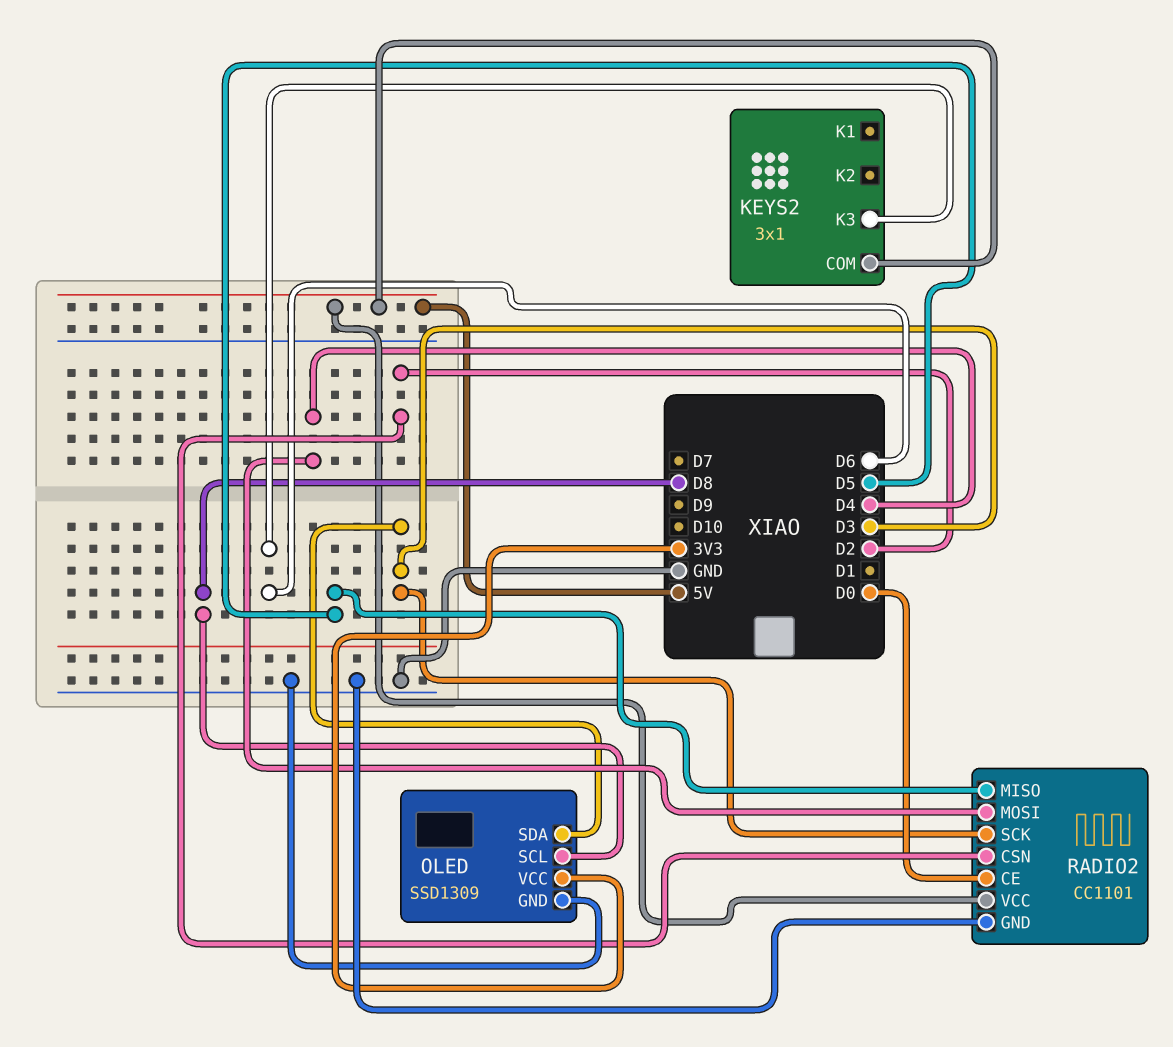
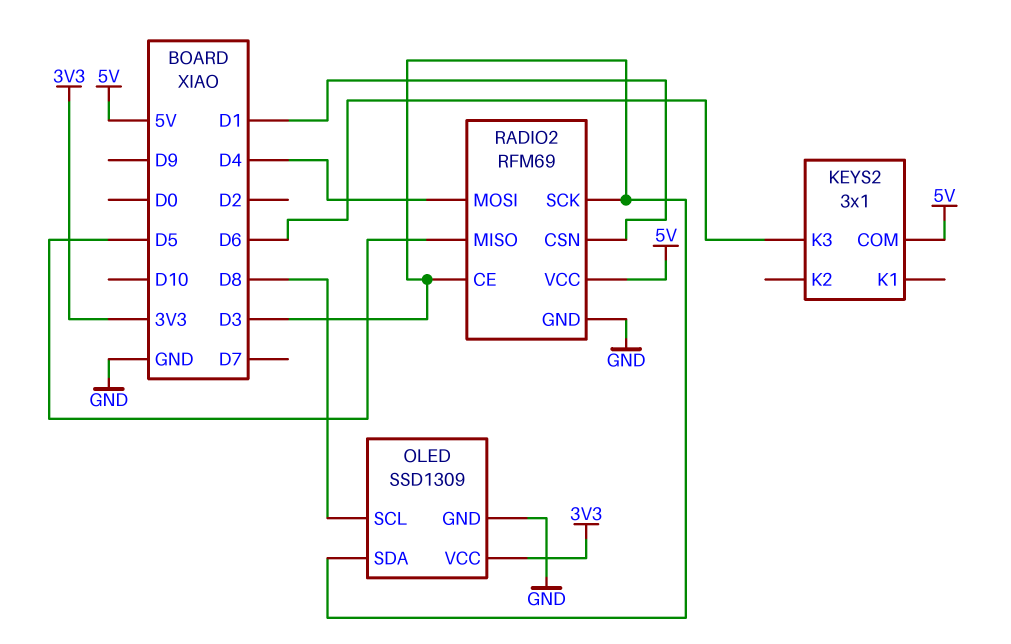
RADIO2: CC1101 -> RFM69
RADIO2 pin CE: D0 -> D3
RADIO2 pin CSN: D2 -> D1

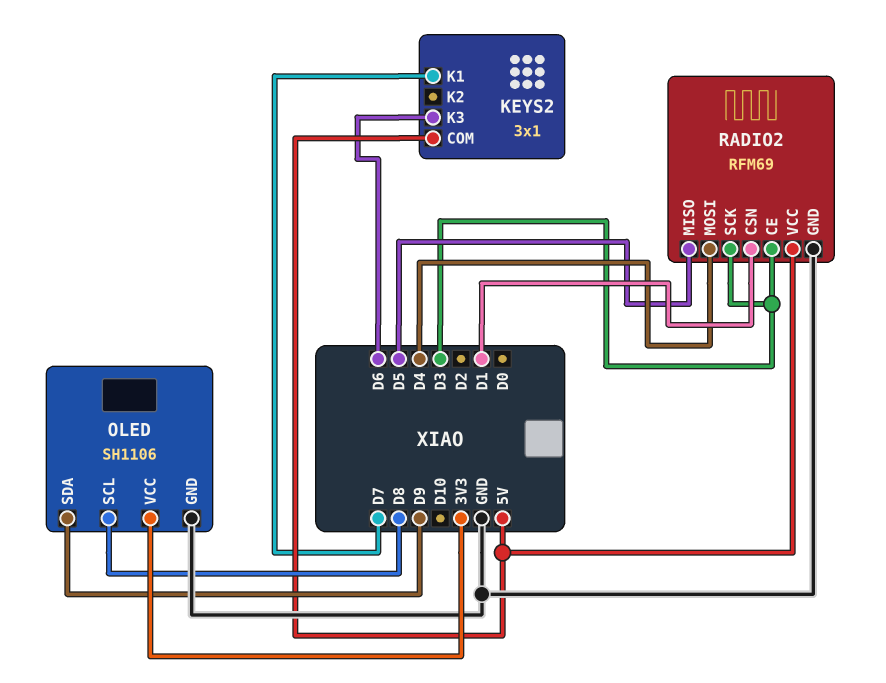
KEYS2 pin K1: none -> D7
OLED: SSD1309 -> SH1106
OLED pin SDA: D3 -> D9

